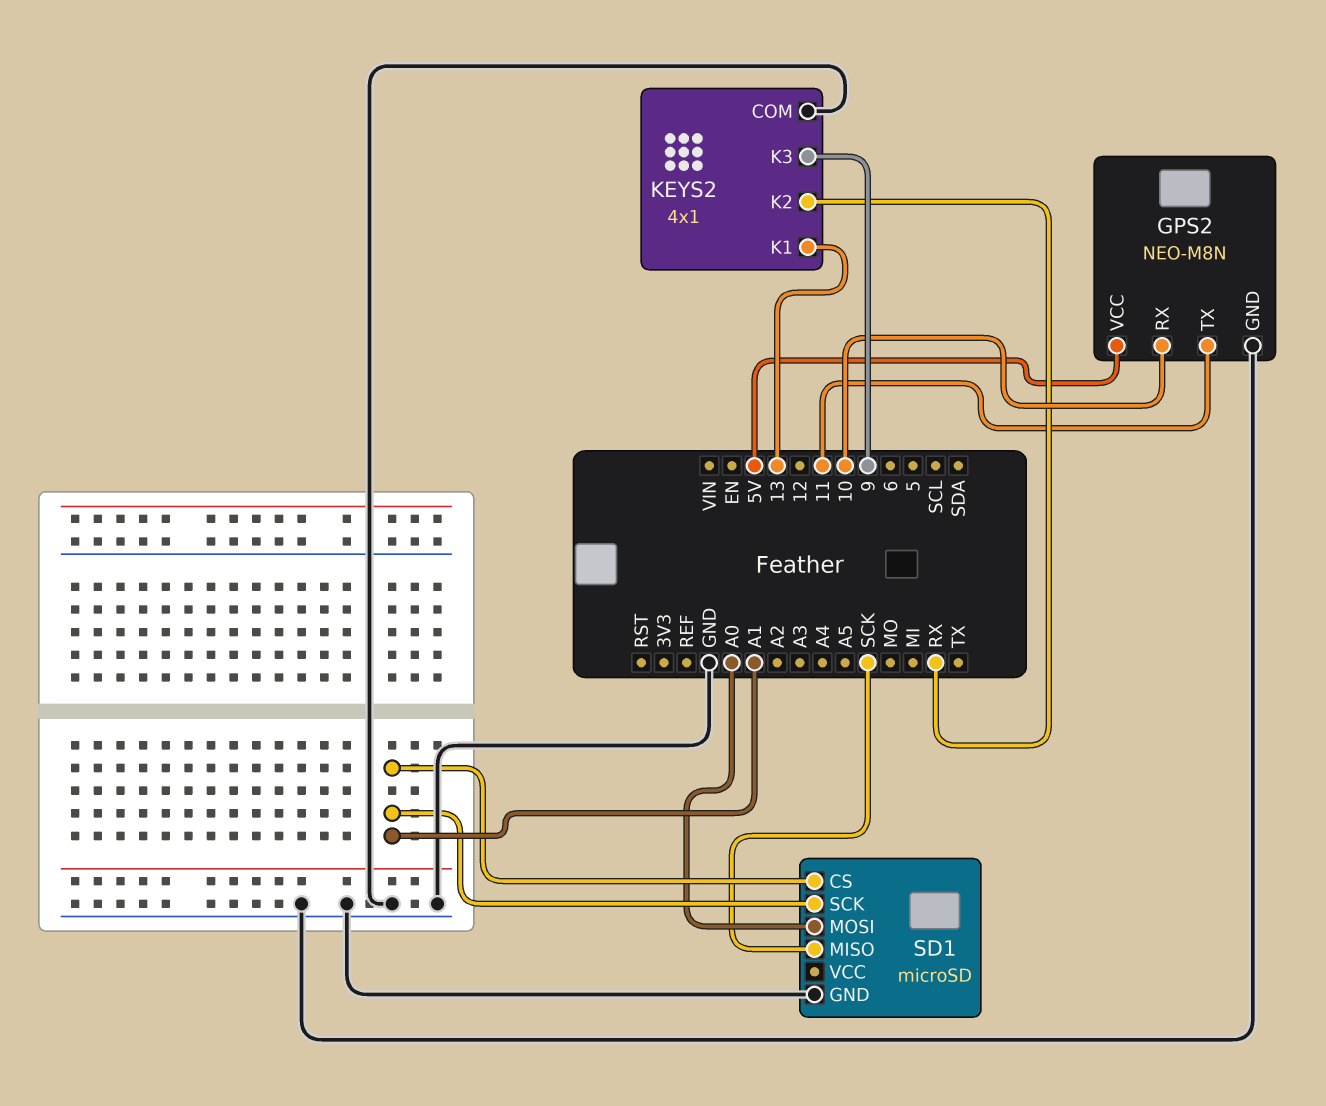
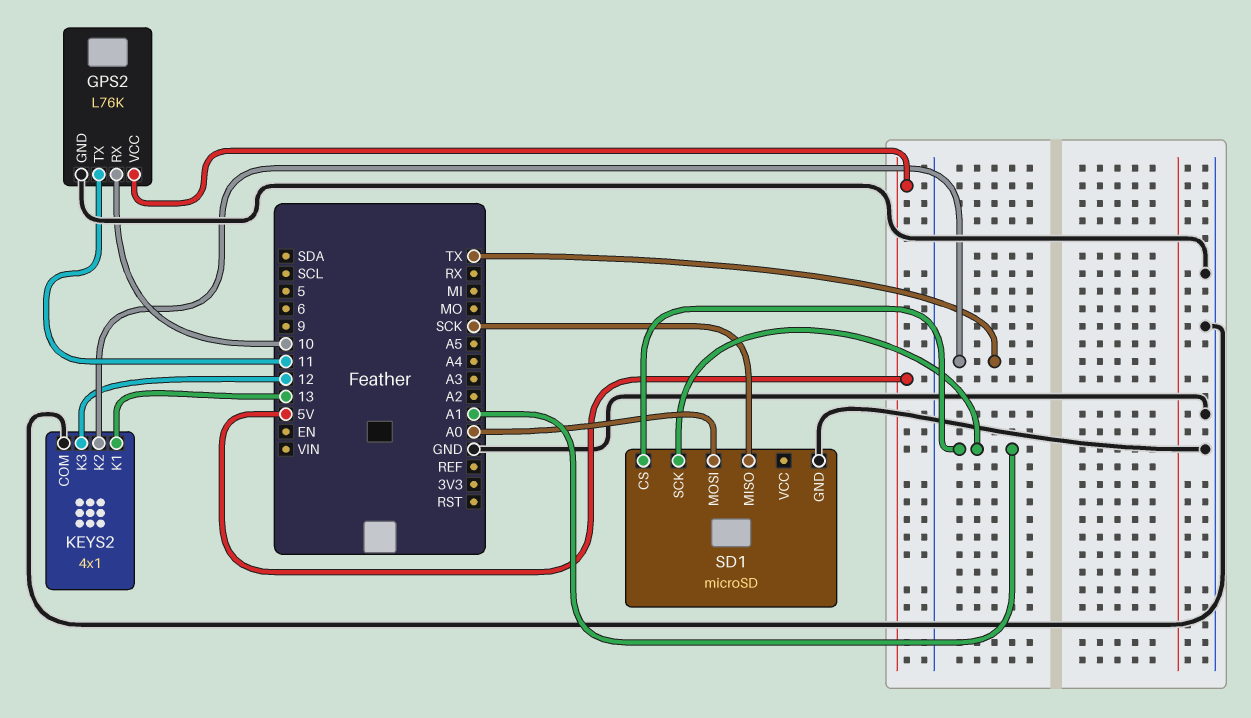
GPS2: NEO-M8N -> L76K
KEYS2 pin K2: RX -> TX
KEYS2 pin K3: 9 -> 12

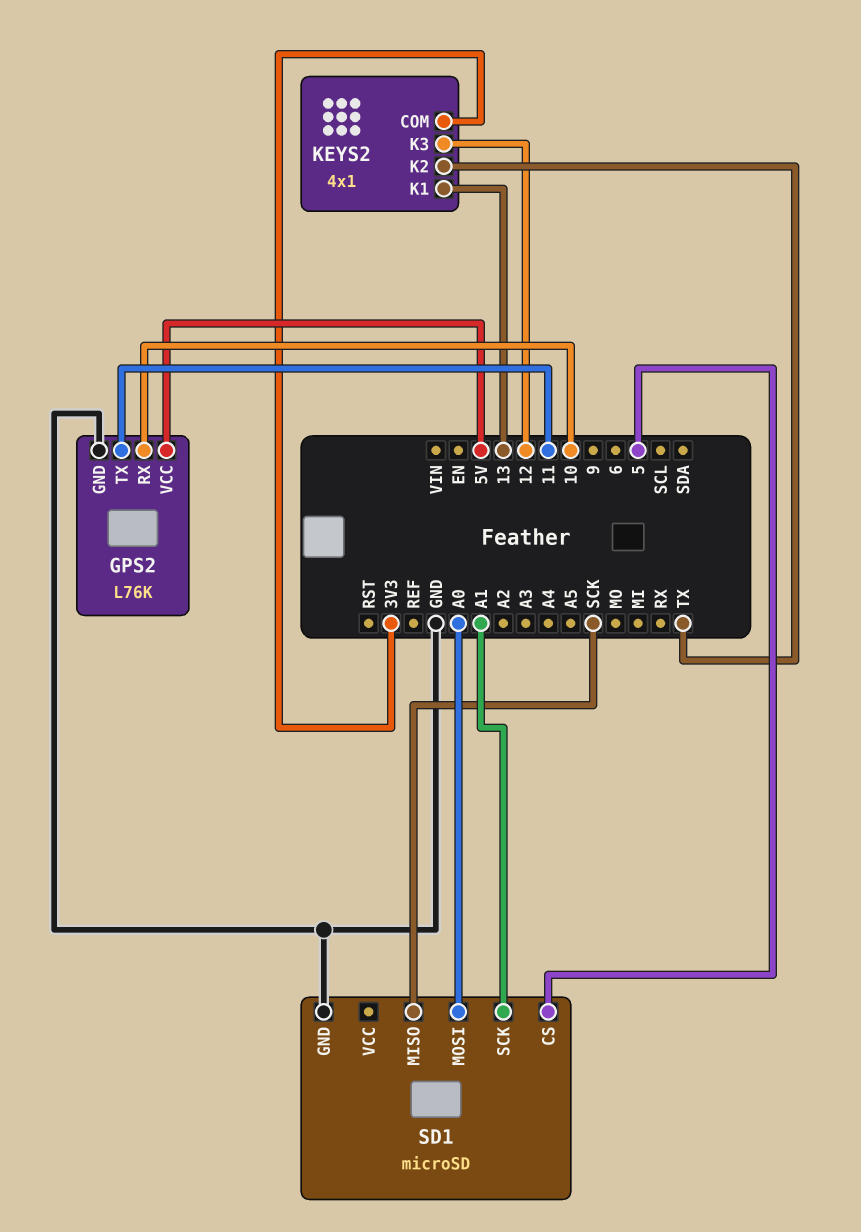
KEYS2 pin COM: GND -> 3V3
SD1 pin CS: A1 -> 5

